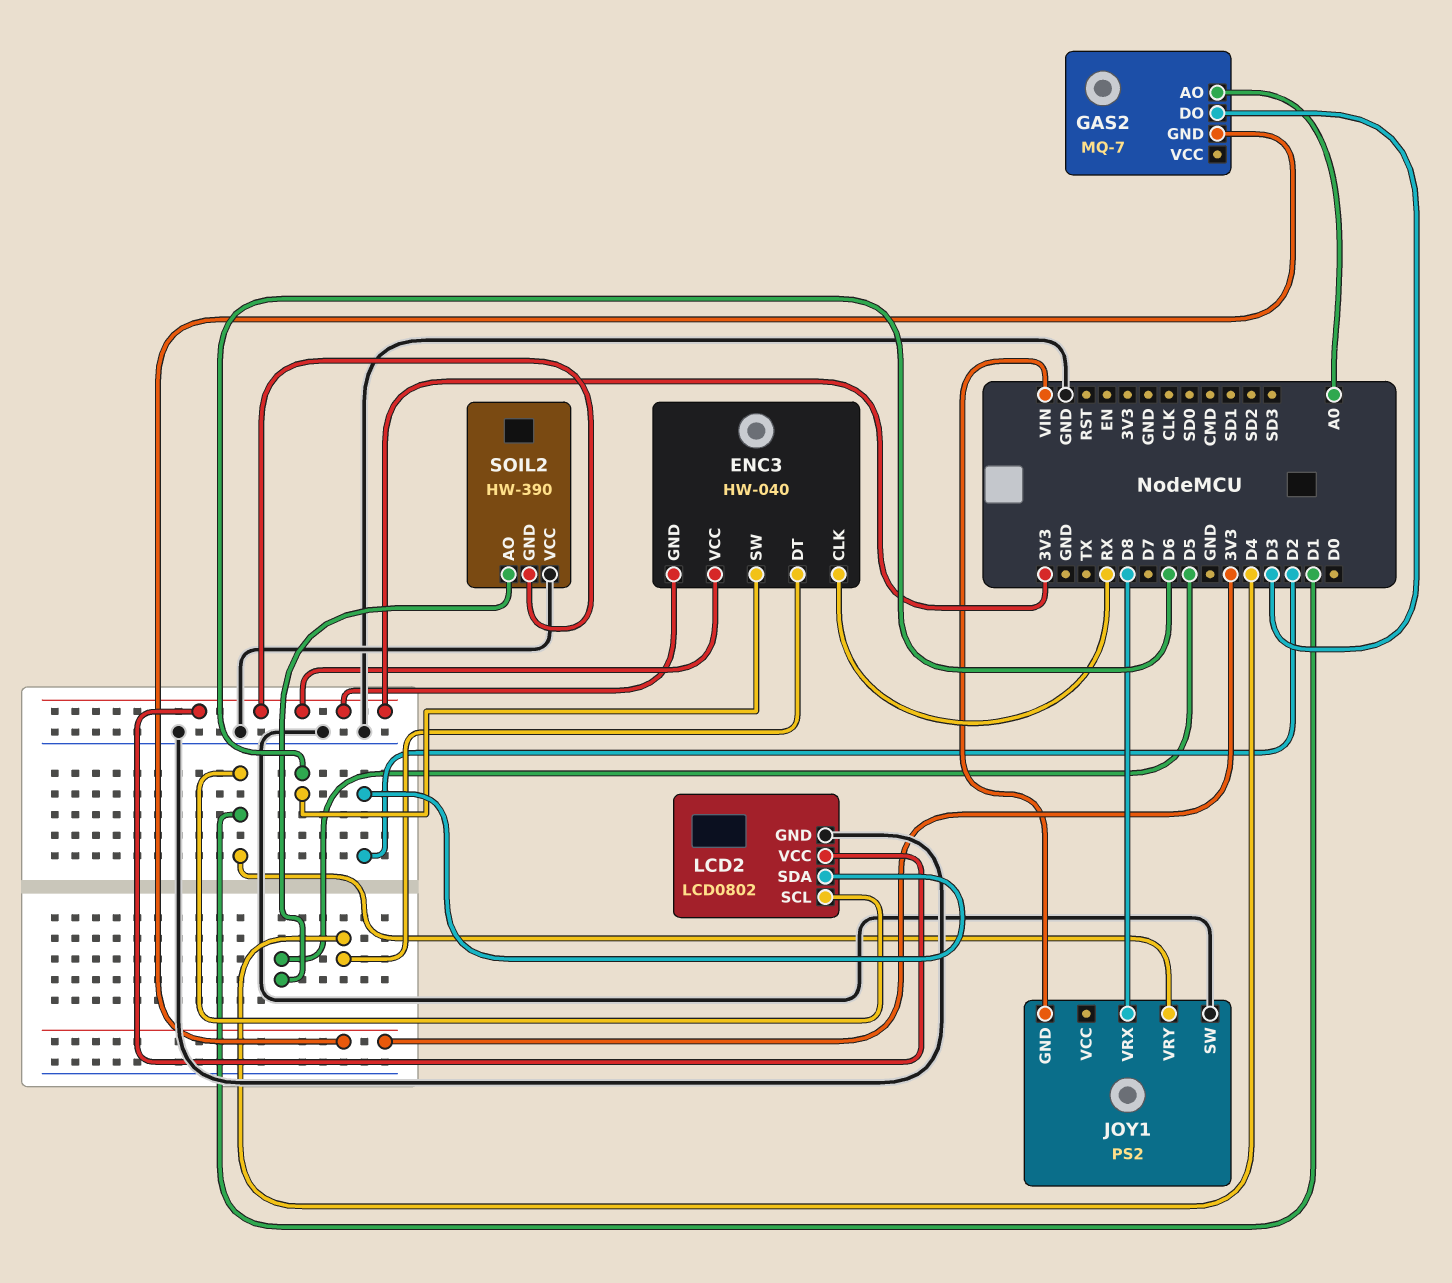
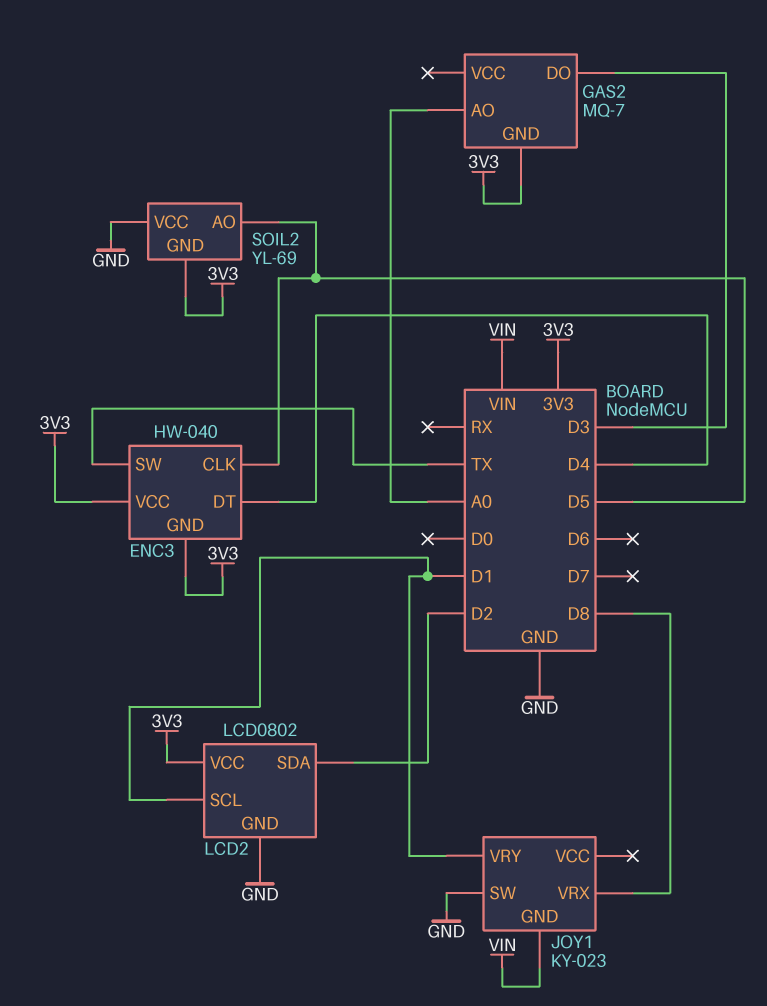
ENC3 pin CLK: RX -> D5
ENC3 pin SW: D6 -> TX
JOY1: PS2 -> KY-023
SOIL2: HW-390 -> YL-69

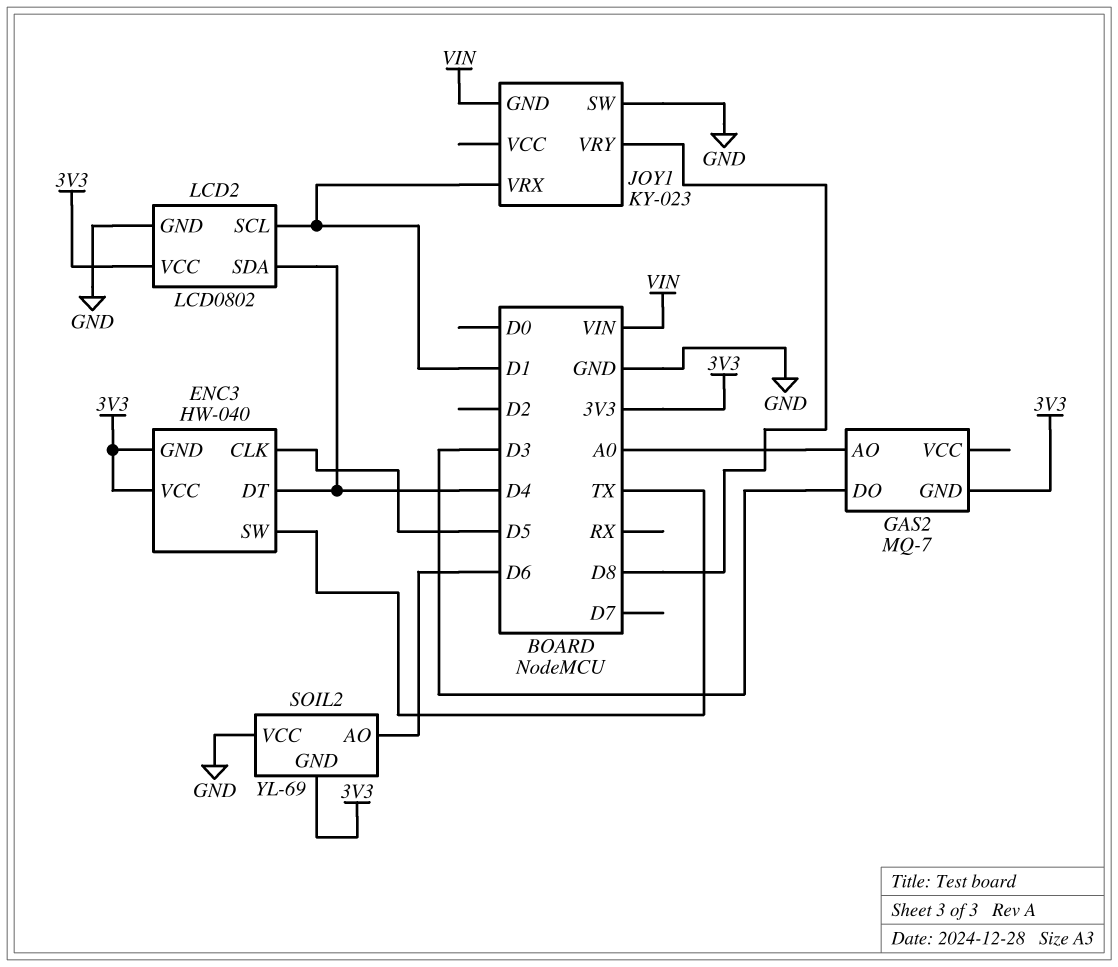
JOY1 pin VRX: D8 -> D1
JOY1 pin VRY: D1 -> D8
LCD2 pin SDA: D2 -> D4
SOIL2 pin AO: D5 -> D6

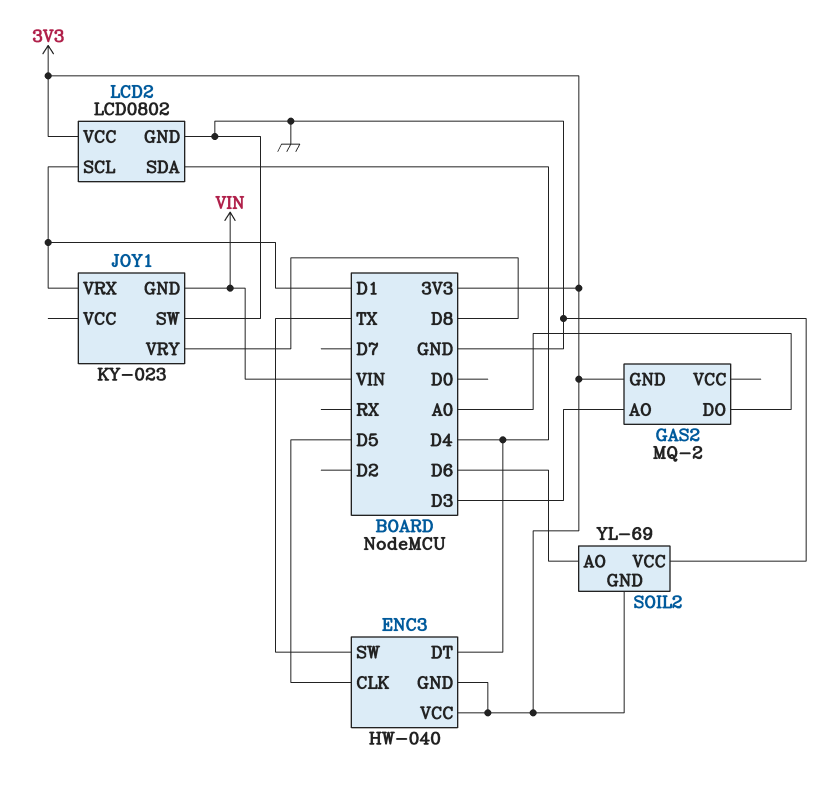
GAS2: MQ-7 -> MQ-2
GAS2 pin AO: A0 -> D3
GAS2 pin DO: D3 -> A0

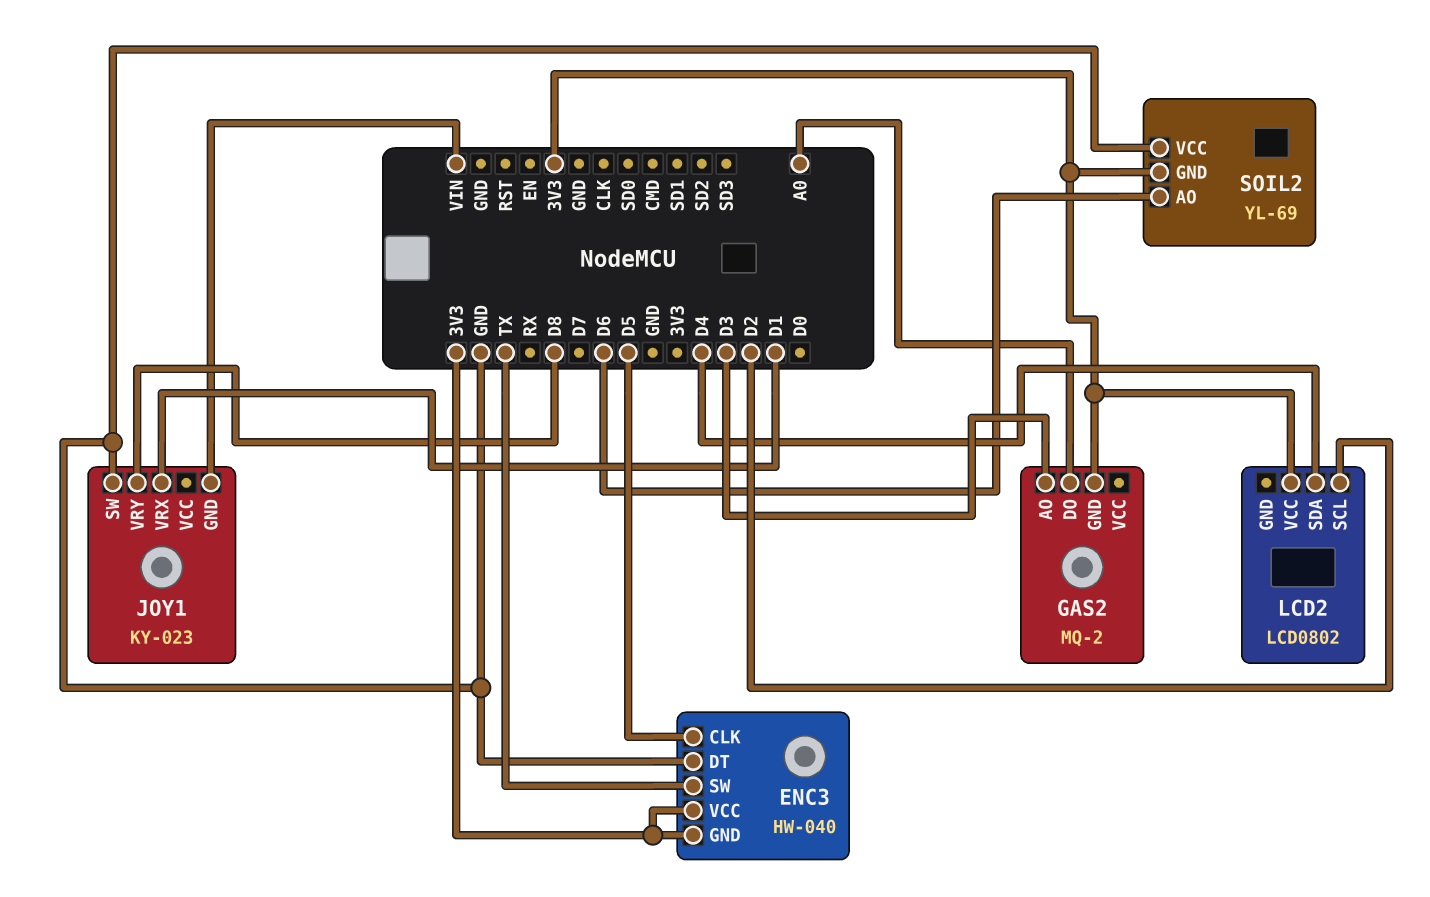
ENC3 pin DT: D4 -> GND
LCD2 pin GND: GND -> none
LCD2 pin SCL: D1 -> D2

